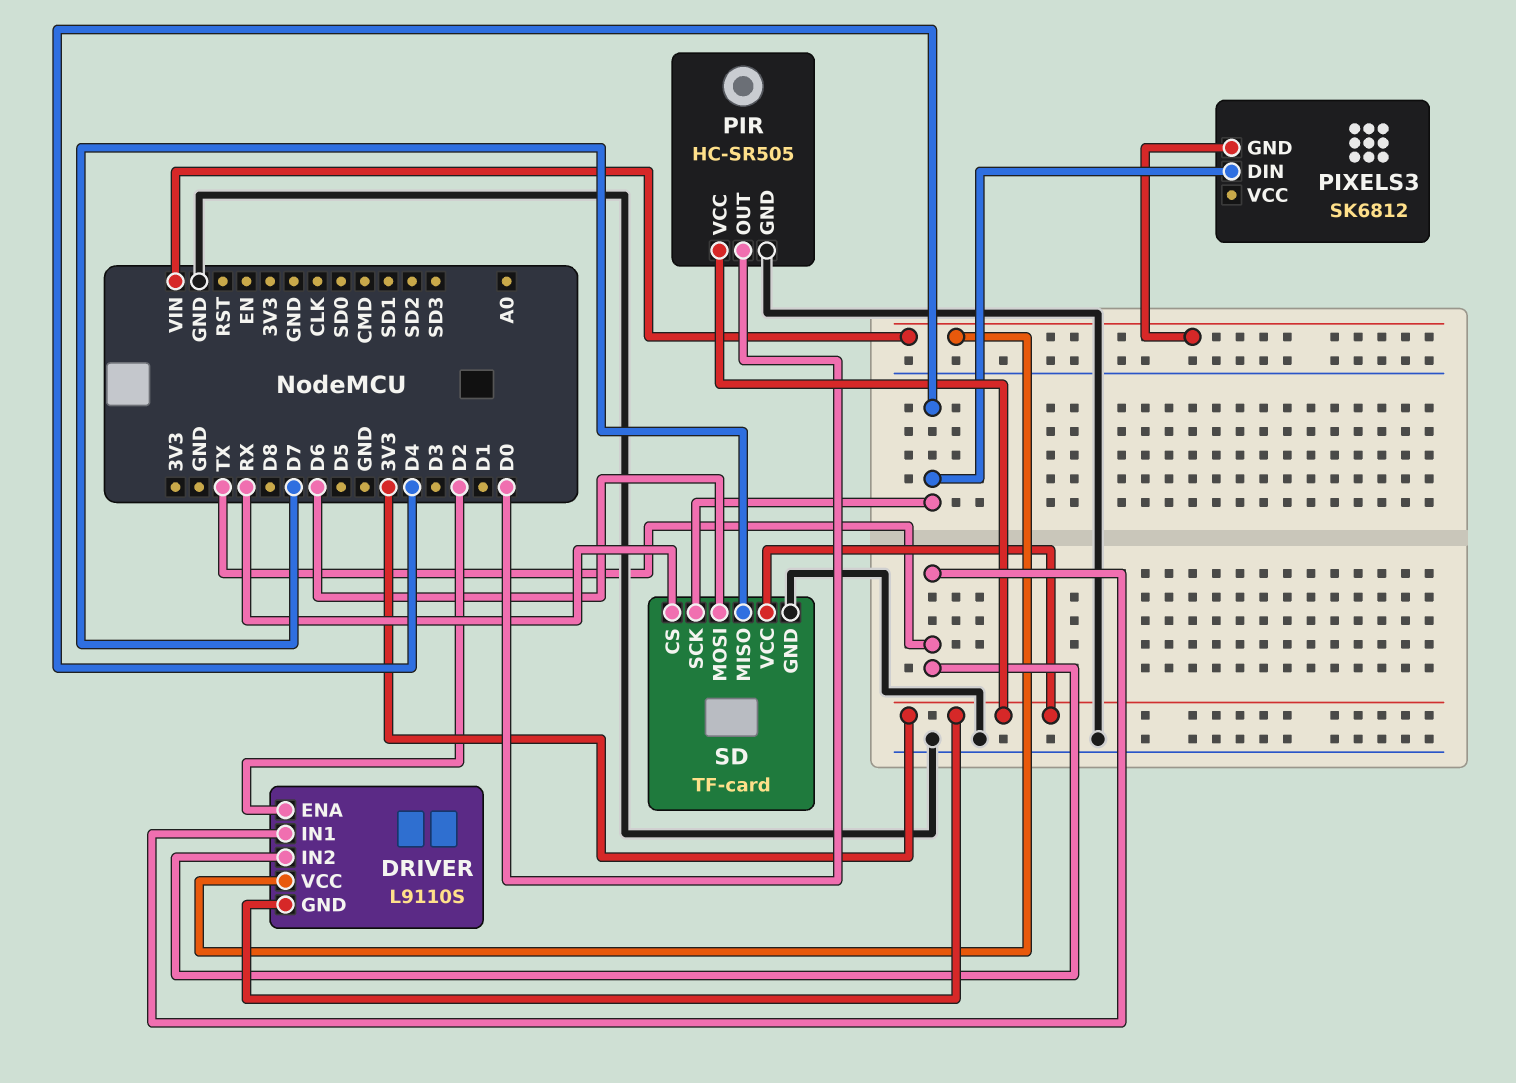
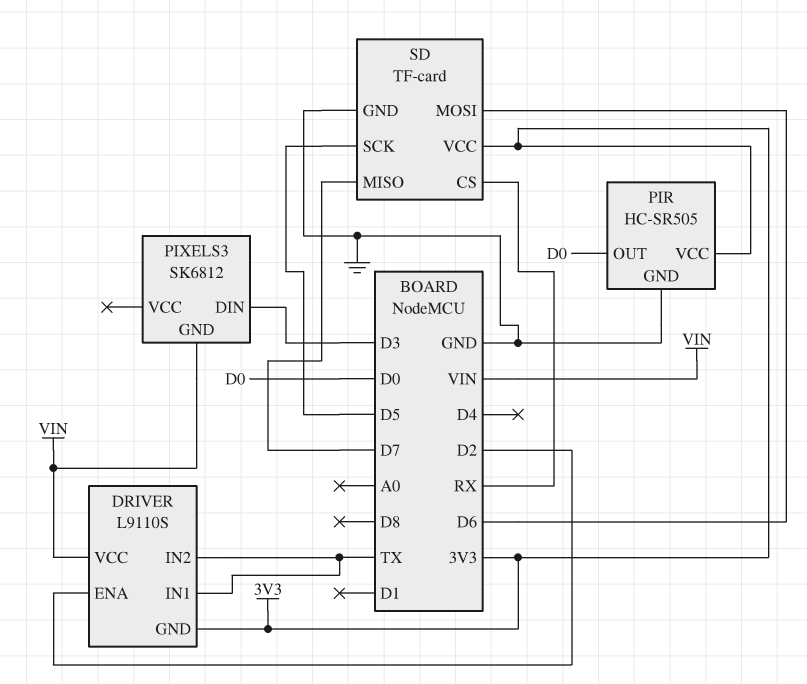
PIXELS3 pin DIN: D4 -> D3
SD pin SCK: D4 -> D5

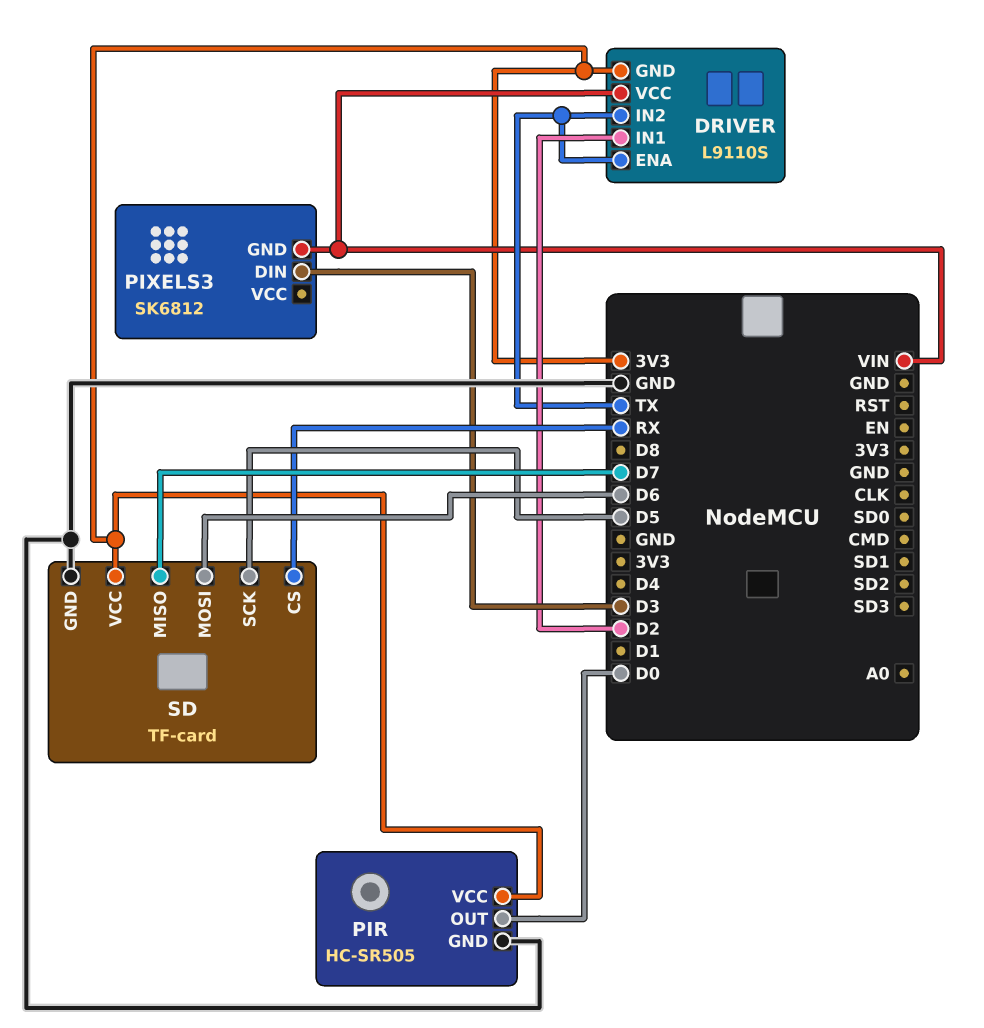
DRIVER pin ENA: D2 -> TX
DRIVER pin IN1: TX -> D2

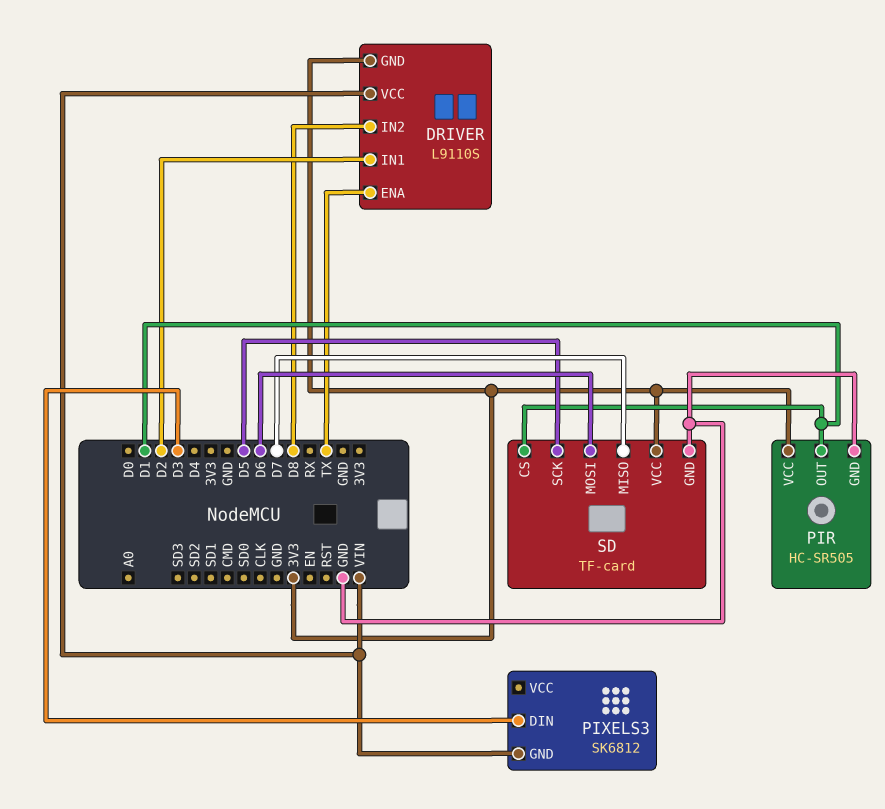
DRIVER pin IN2: TX -> D8
PIR pin OUT: D0 -> D1
SD pin CS: RX -> D1

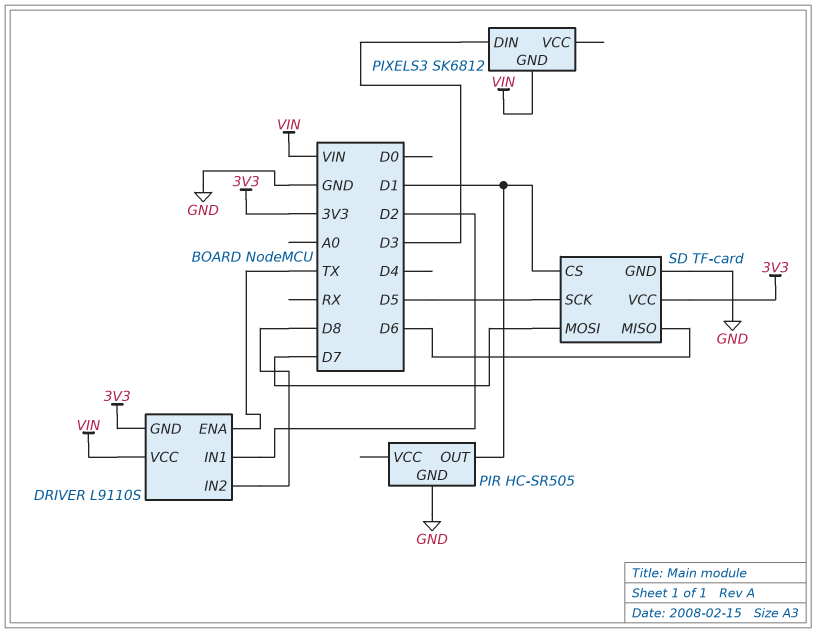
PIR pin VCC: 3V3 -> none
SD pin MISO: D7 -> D6
SD pin MOSI: D6 -> D7

